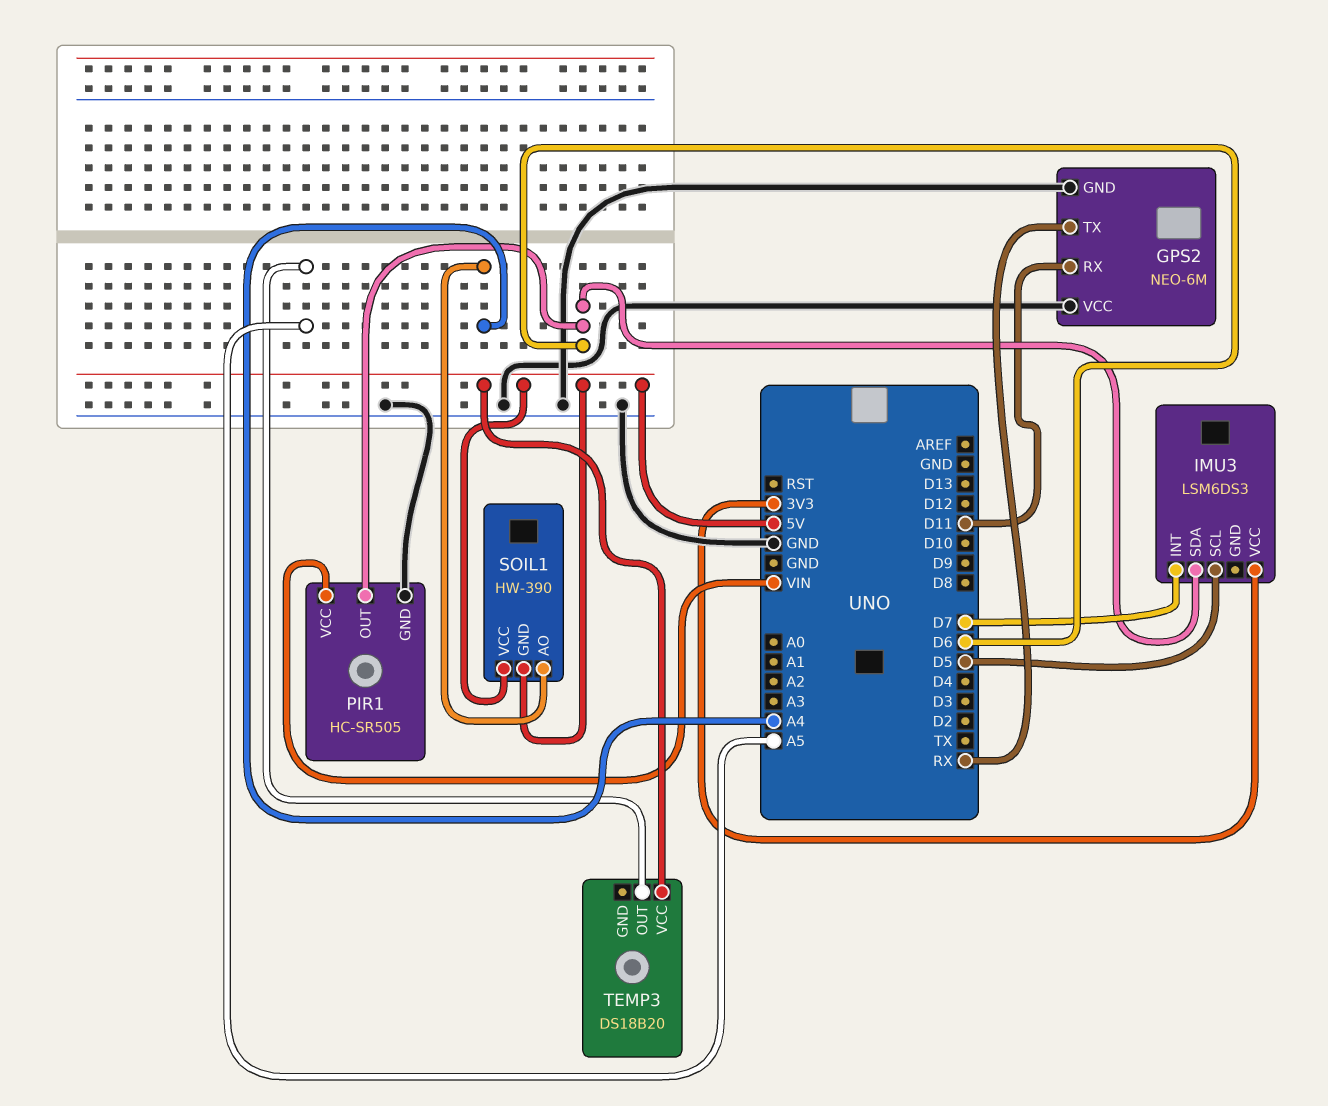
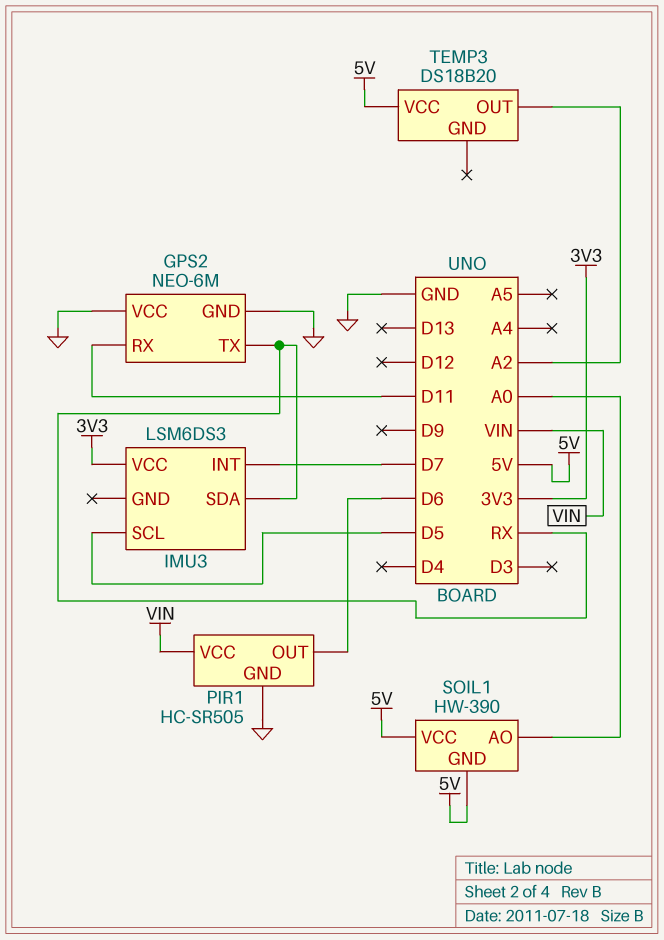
IMU3 pin SDA: D6 -> RX
SOIL1 pin AO: A4 -> A0
TEMP3 pin OUT: A5 -> A2

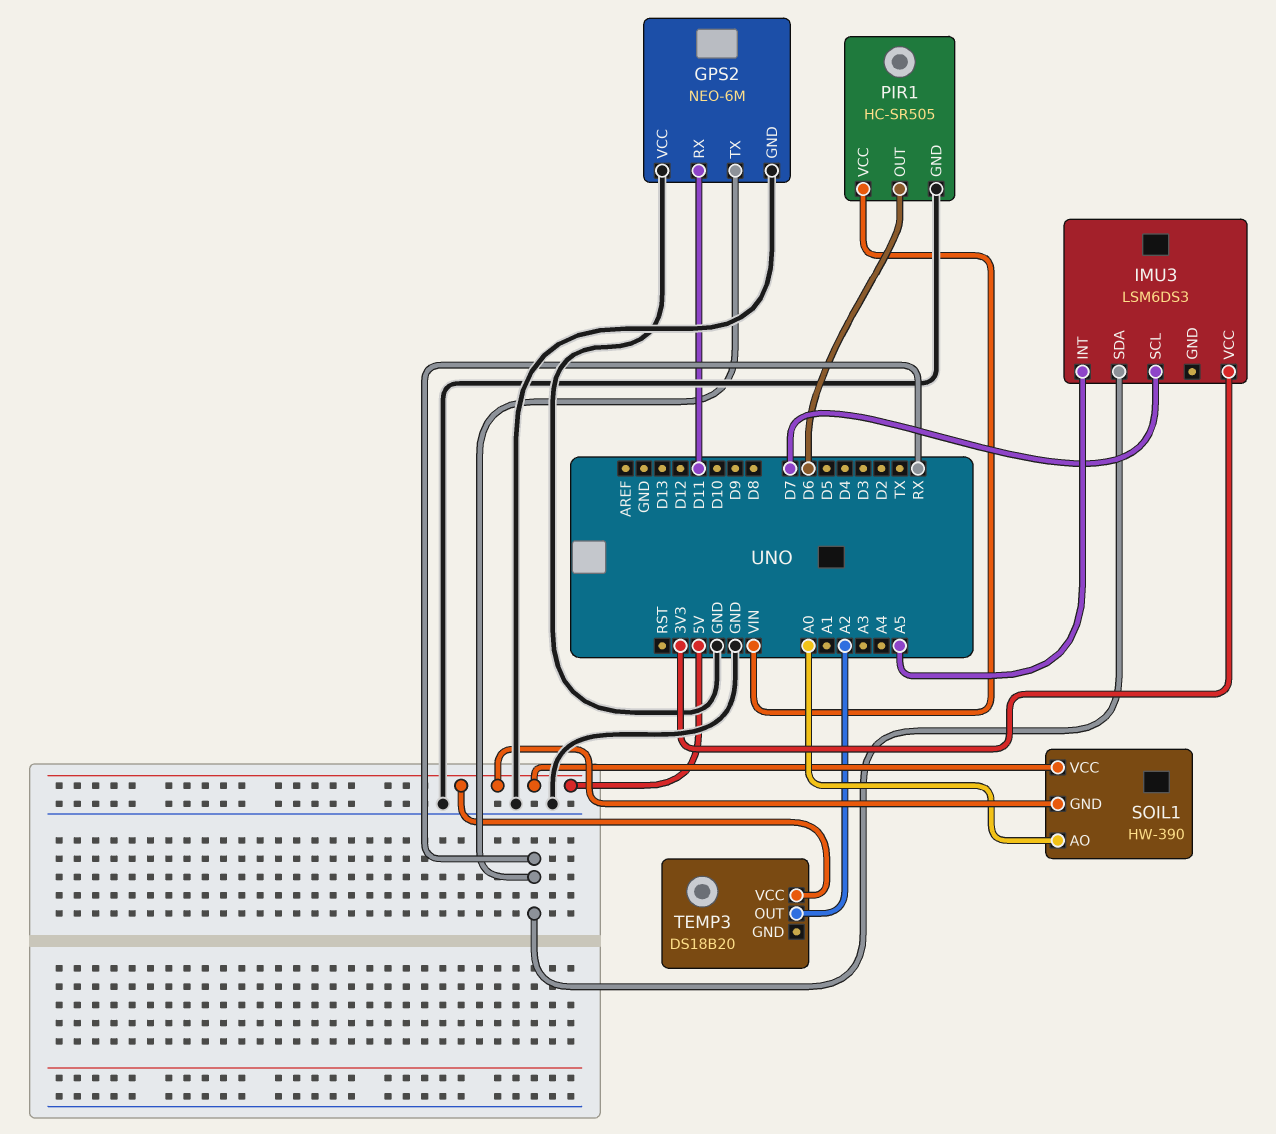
IMU3 pin INT: D7 -> A5
IMU3 pin SCL: D5 -> D7

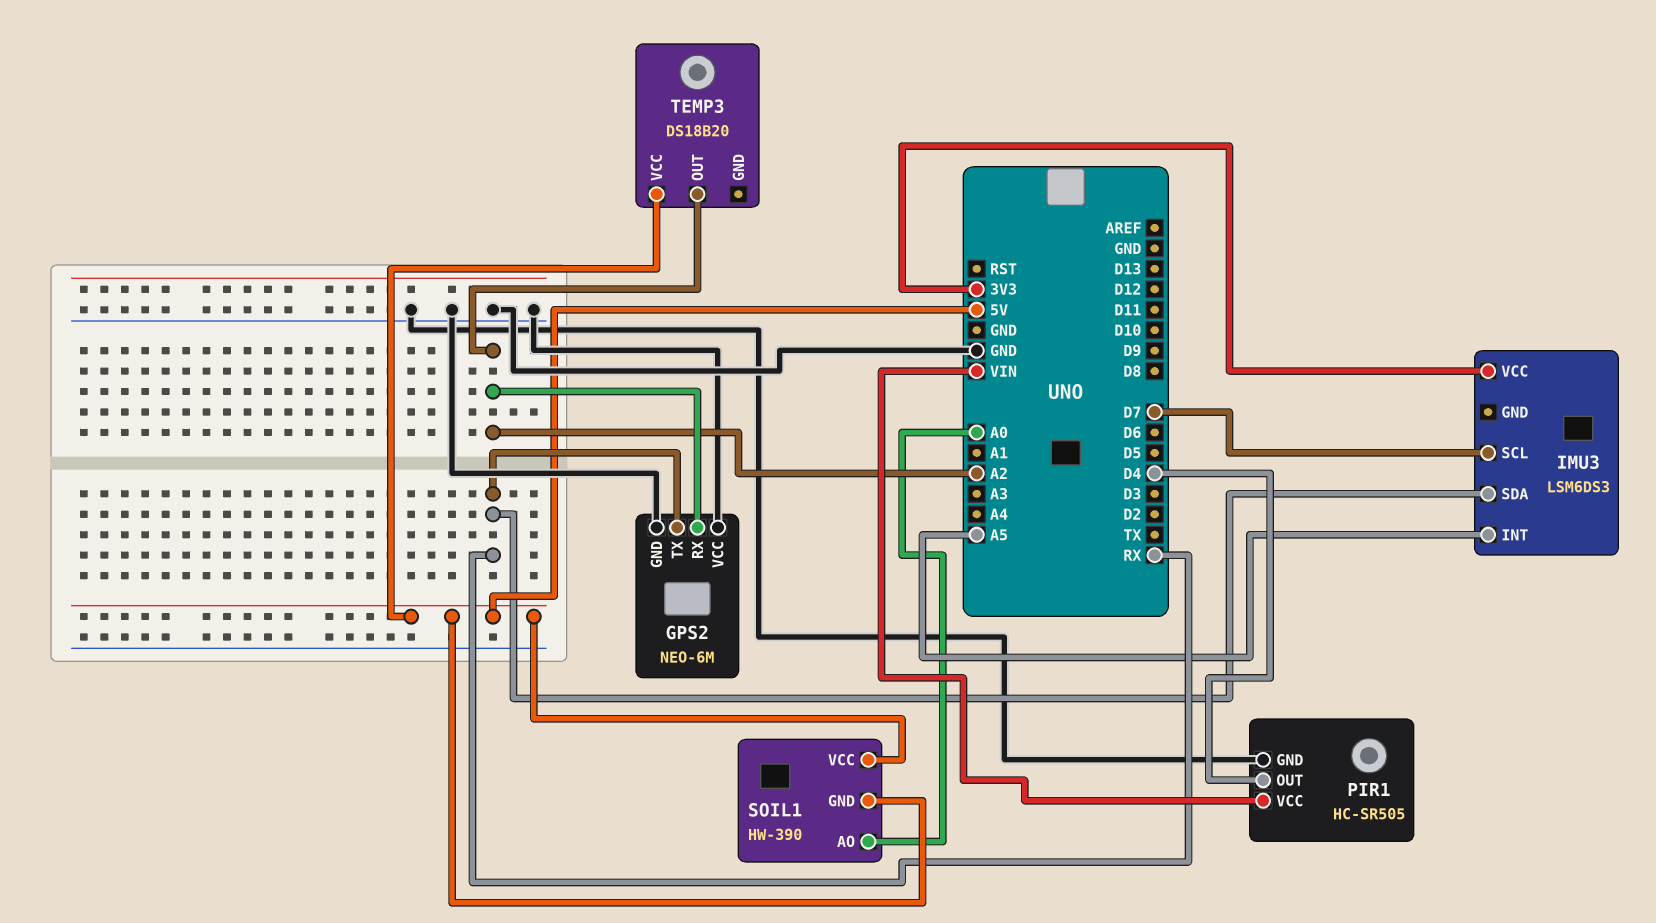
GPS2 pin RX: D11 -> A2
PIR1 pin OUT: D6 -> D4

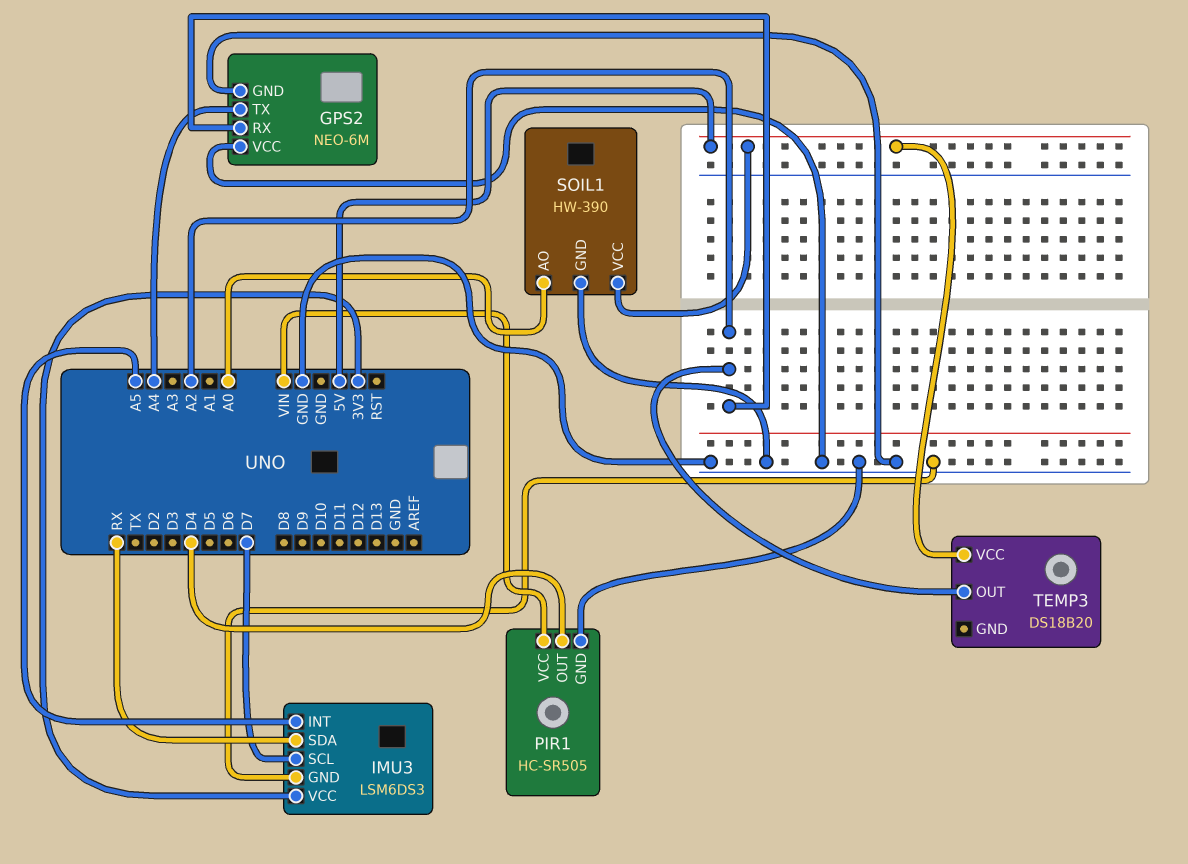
GPS2 pin TX: RX -> A4
IMU3 pin GND: none -> GND
SOIL1 pin GND: 5V -> GND

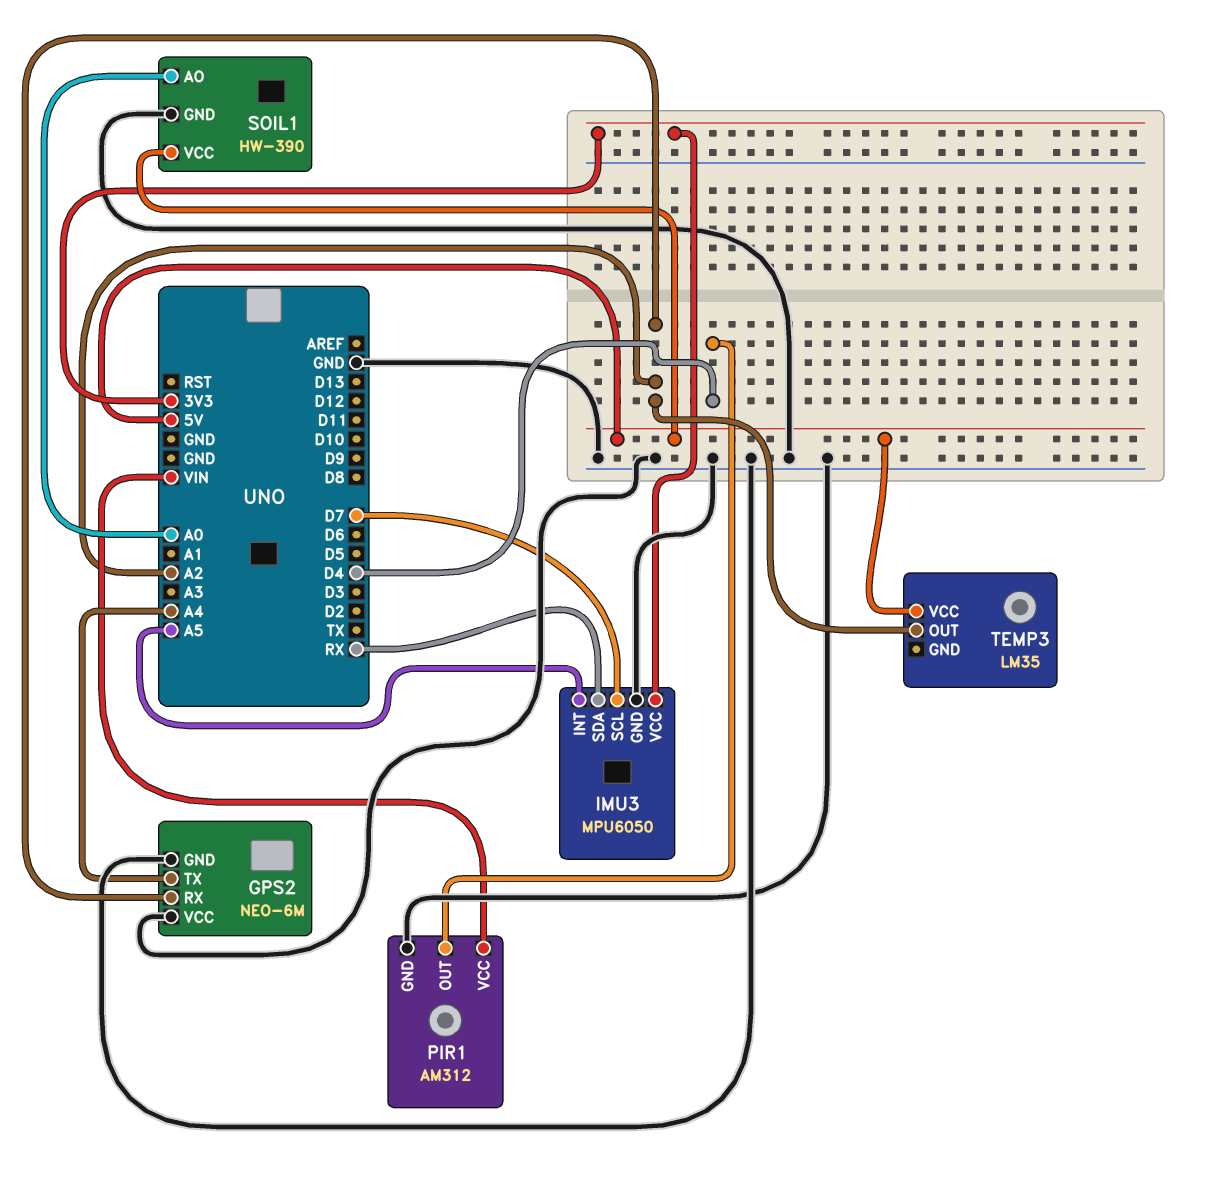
IMU3: LSM6DS3 -> MPU6050
PIR1: HC-SR505 -> AM312
TEMP3: DS18B20 -> LM35

